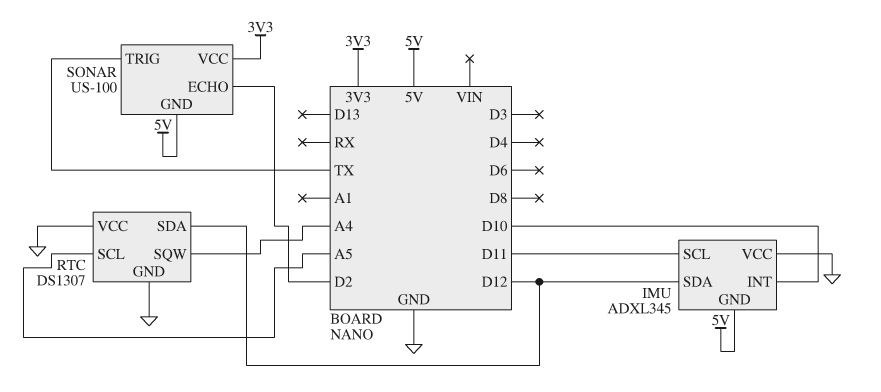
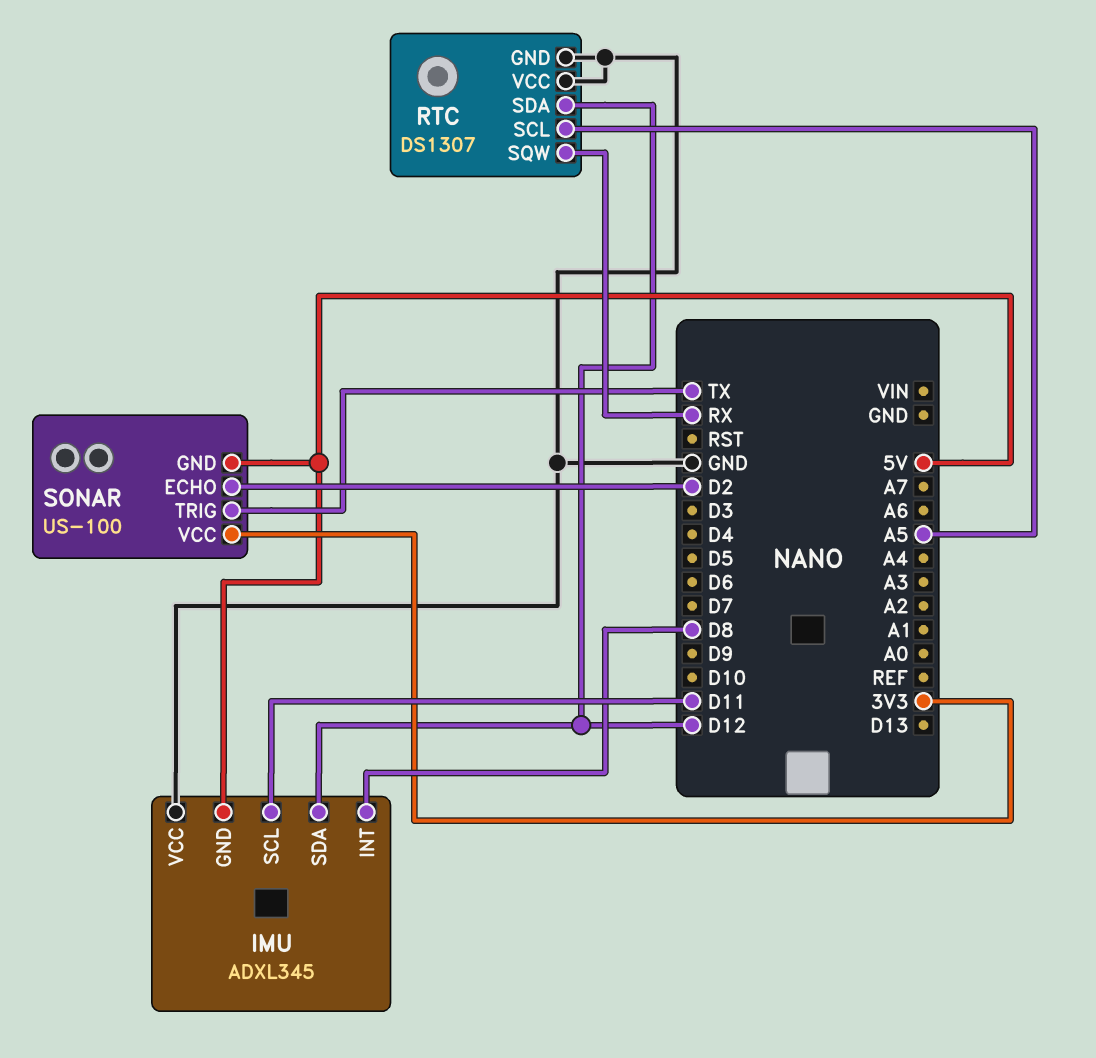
IMU pin INT: D10 -> D8
RTC pin SQW: A4 -> RX

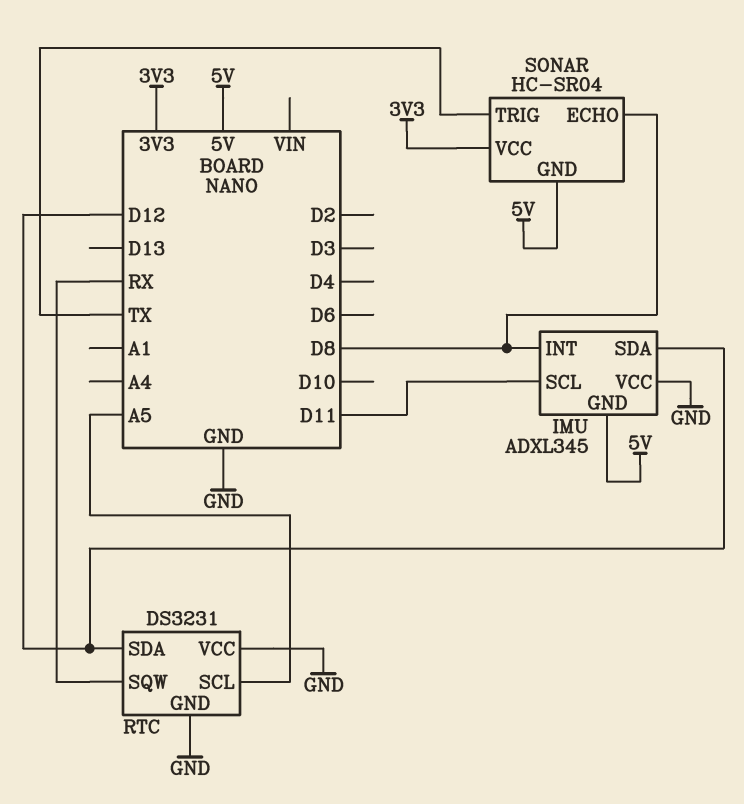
RTC: DS1307 -> DS3231
SONAR: US-100 -> HC-SR04
SONAR pin ECHO: D2 -> D8

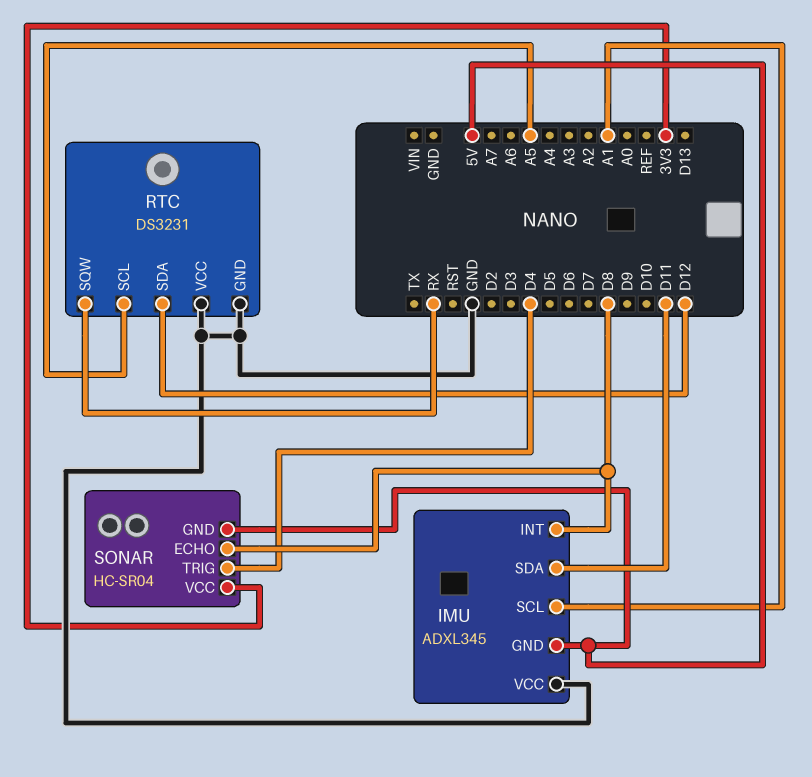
IMU pin SCL: D11 -> A1
IMU pin SDA: D12 -> D11
SONAR pin TRIG: TX -> D4

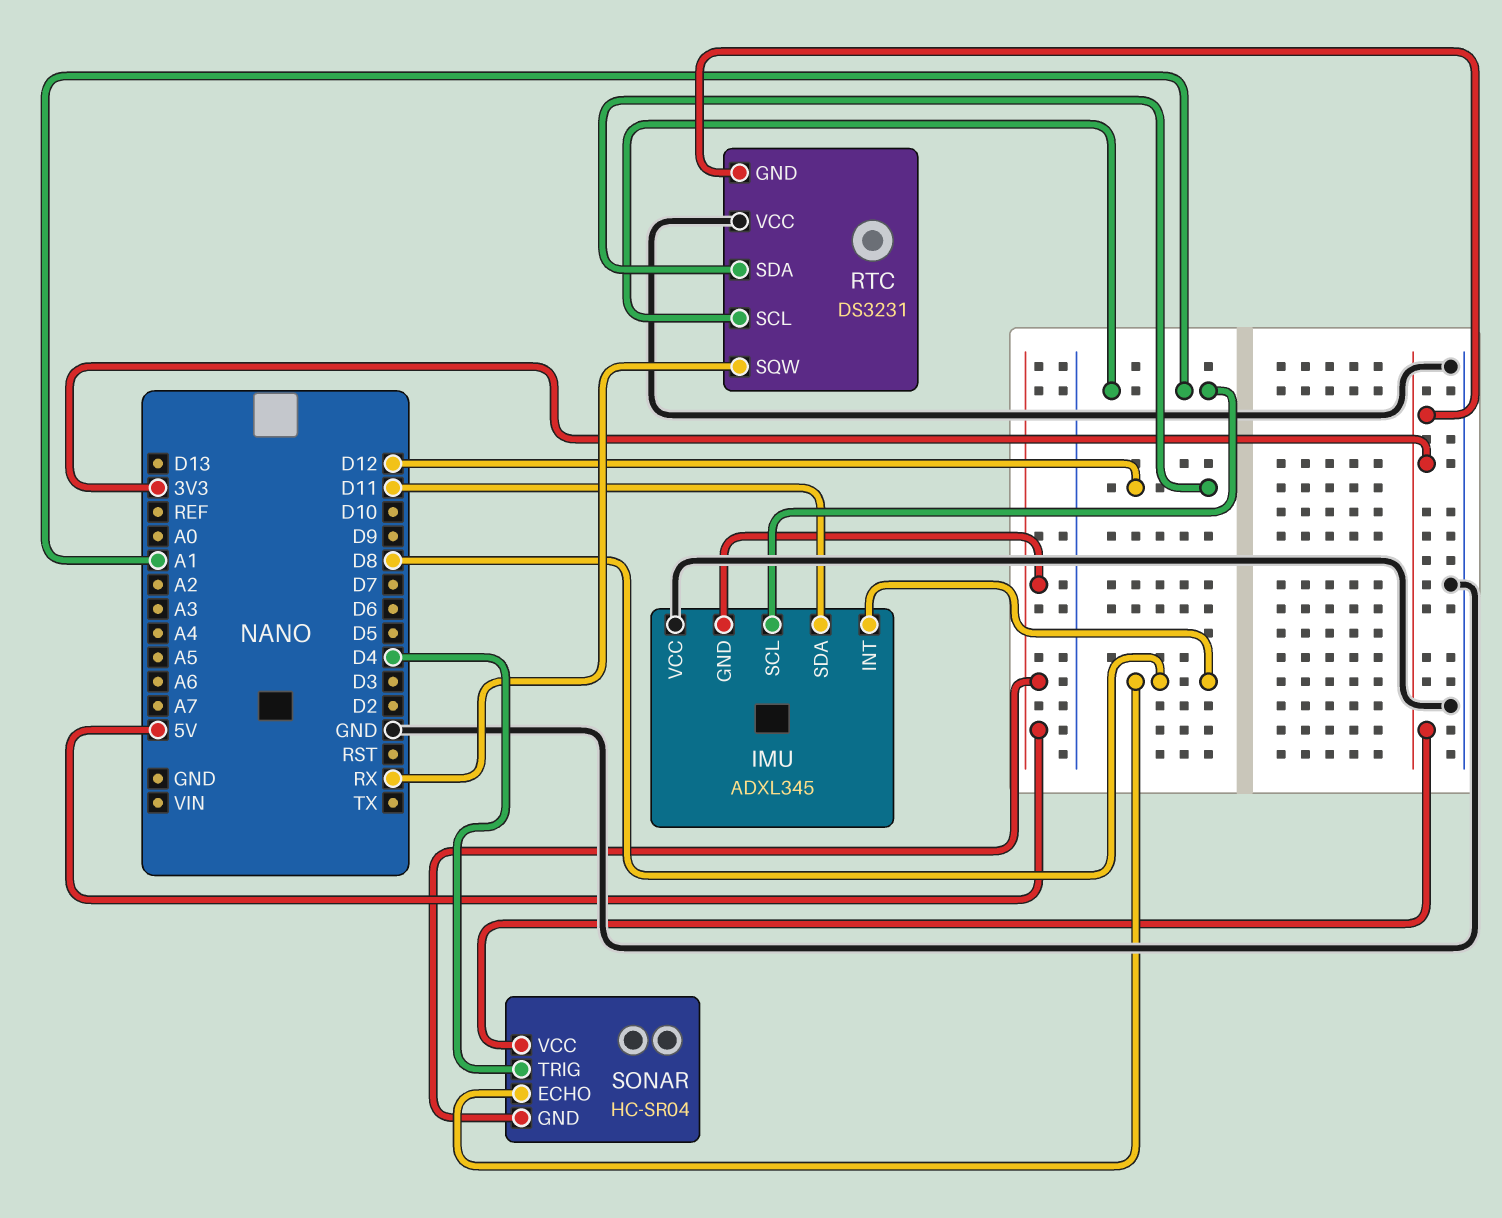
RTC pin GND: GND -> 3V3
RTC pin SCL: A5 -> A1

